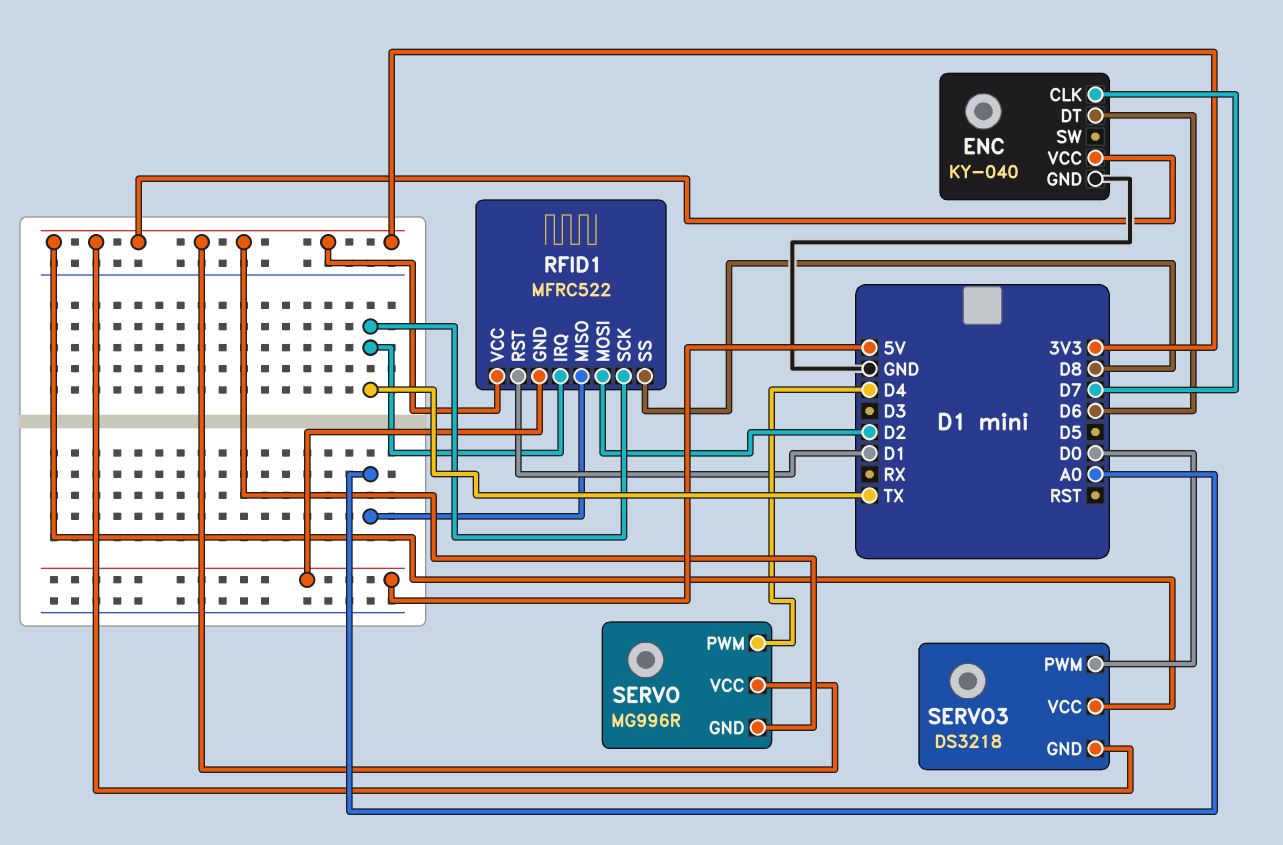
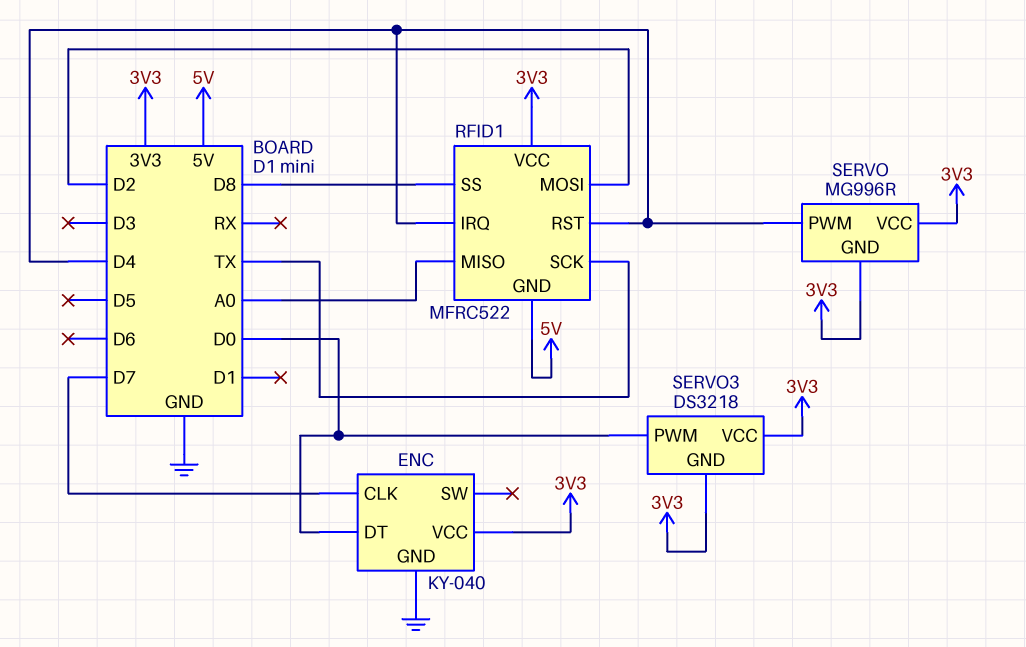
ENC pin DT: D6 -> D0
RFID1 pin IRQ: TX -> D4
RFID1 pin RST: D1 -> D4

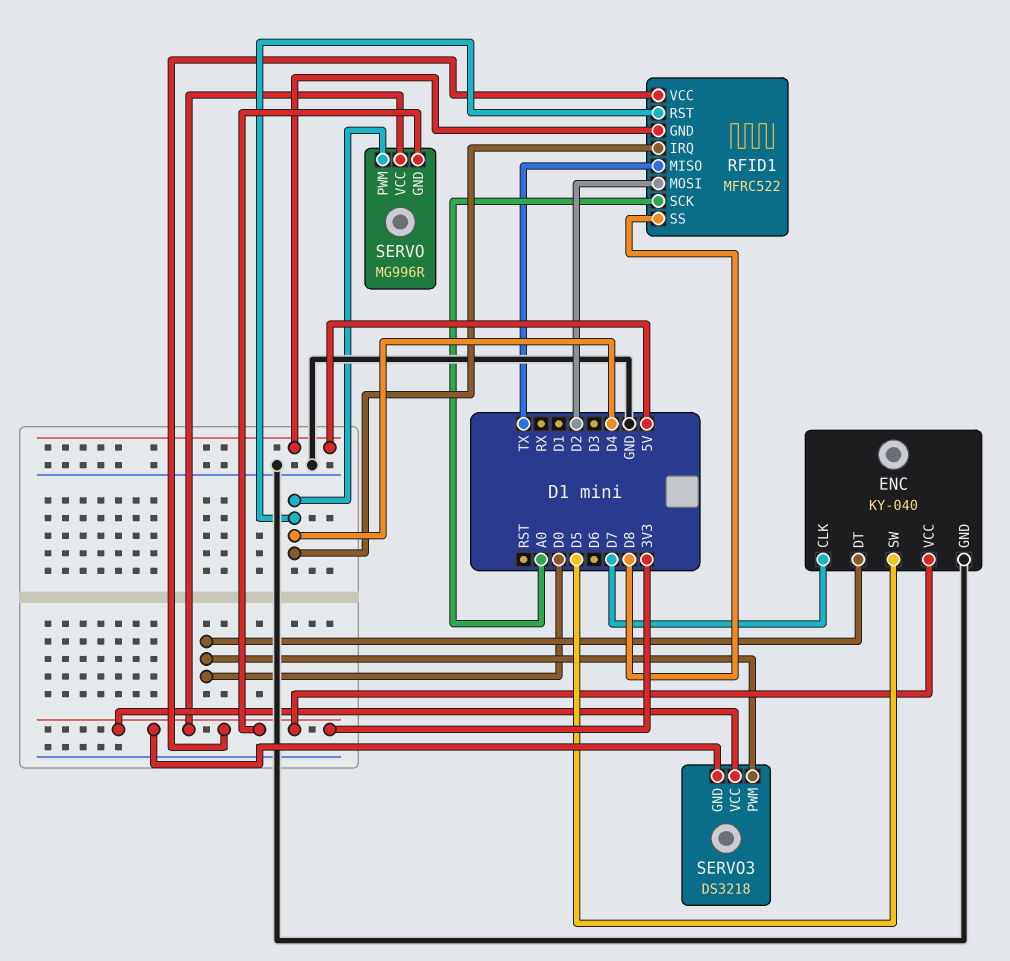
ENC pin SW: none -> D5
RFID1 pin MISO: A0 -> TX
RFID1 pin SCK: TX -> A0

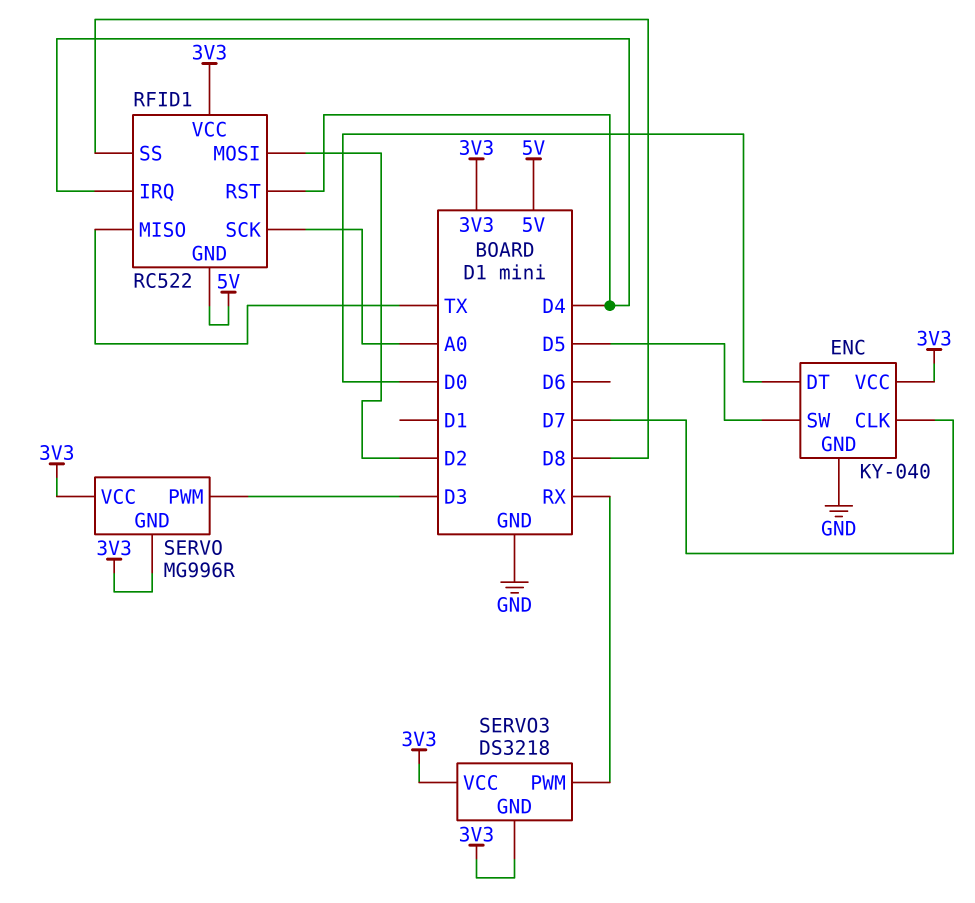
RFID1: MFRC522 -> RC522
SERVO pin PWM: D4 -> D3
SERVO3 pin PWM: D0 -> RX

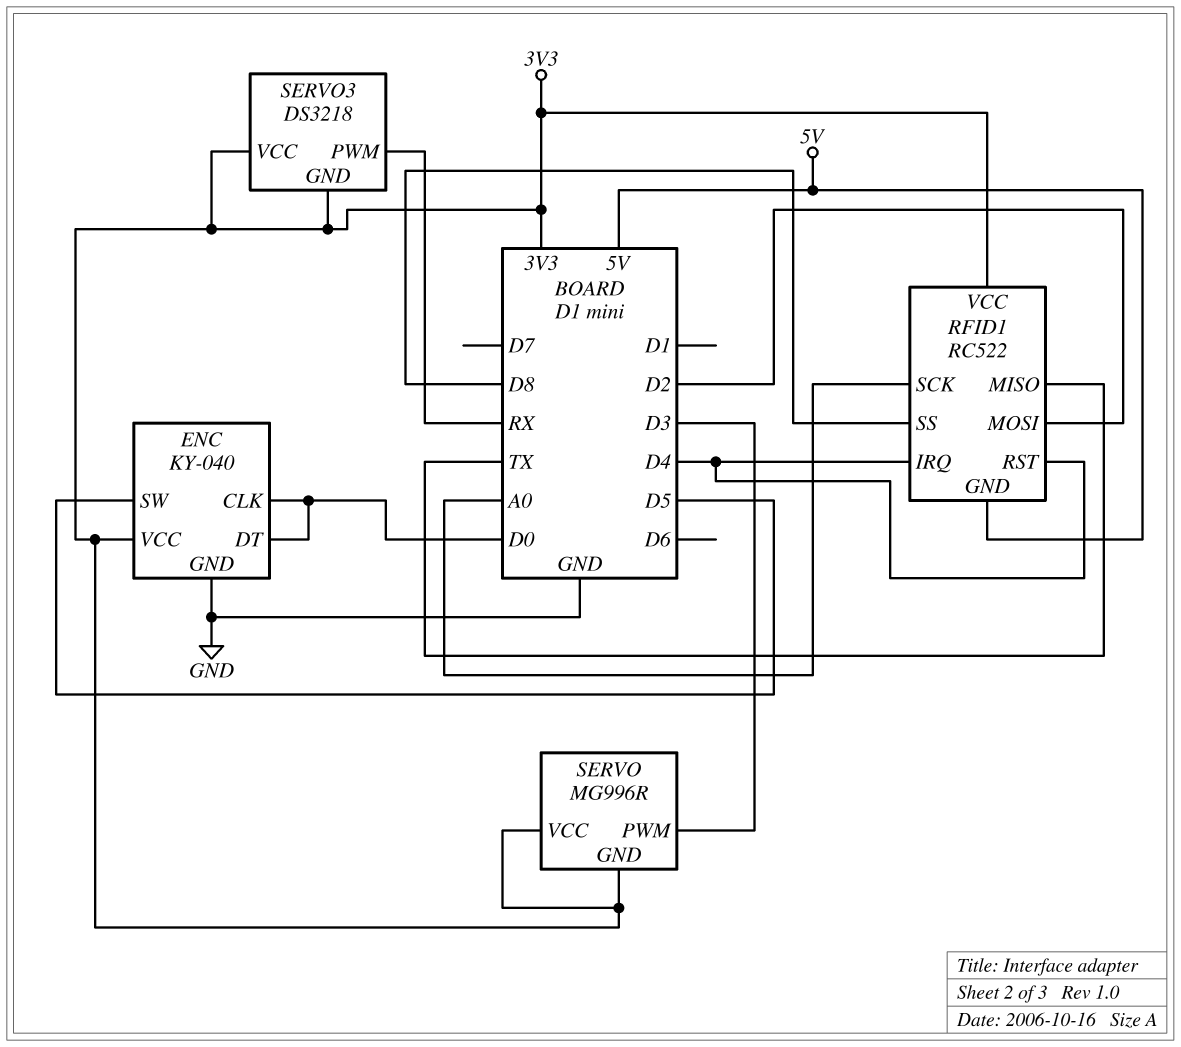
ENC pin CLK: D7 -> D0

